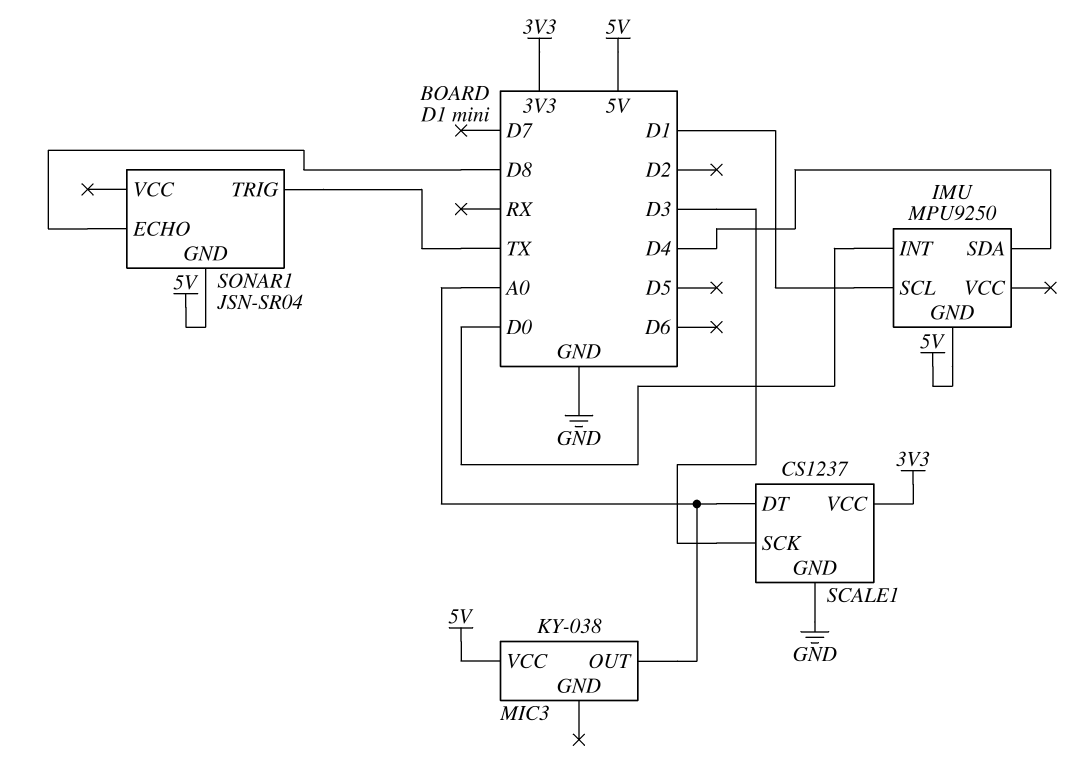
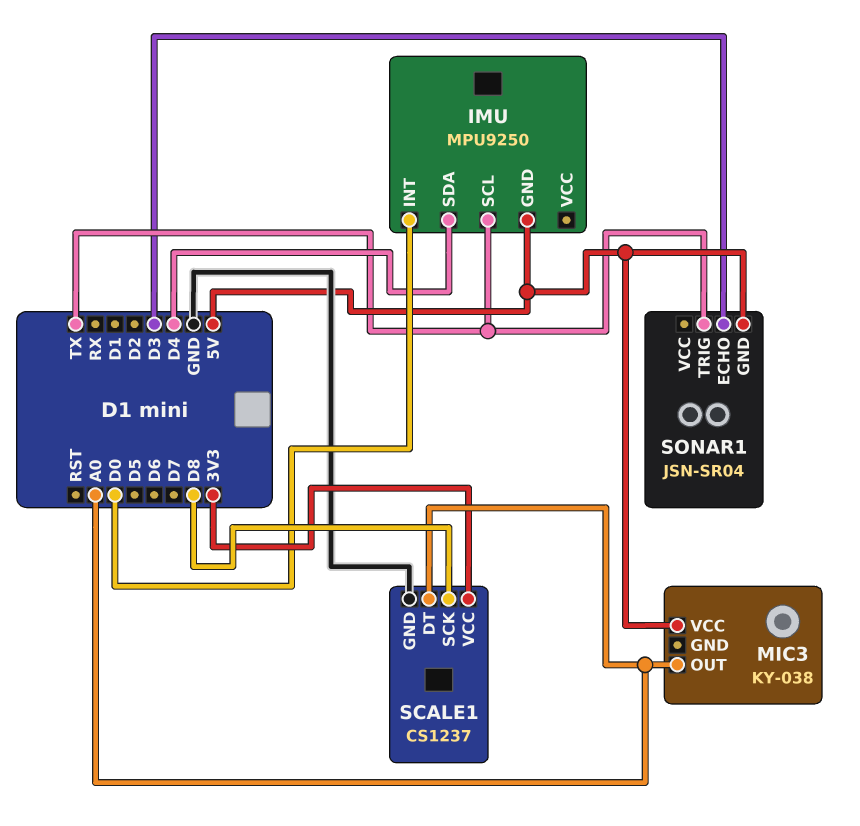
IMU pin SCL: D1 -> TX
SCALE1 pin SCK: D3 -> D8
SONAR1 pin ECHO: D8 -> D3

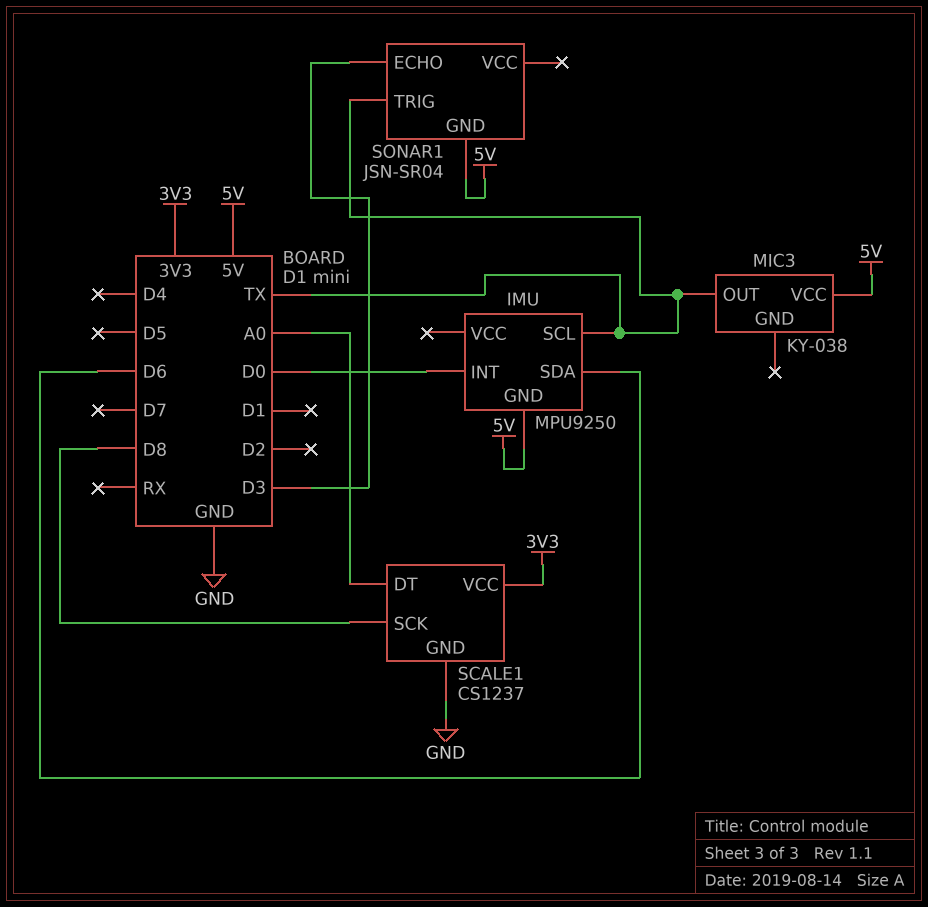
IMU pin SDA: D4 -> D6
MIC3 pin OUT: A0 -> TX

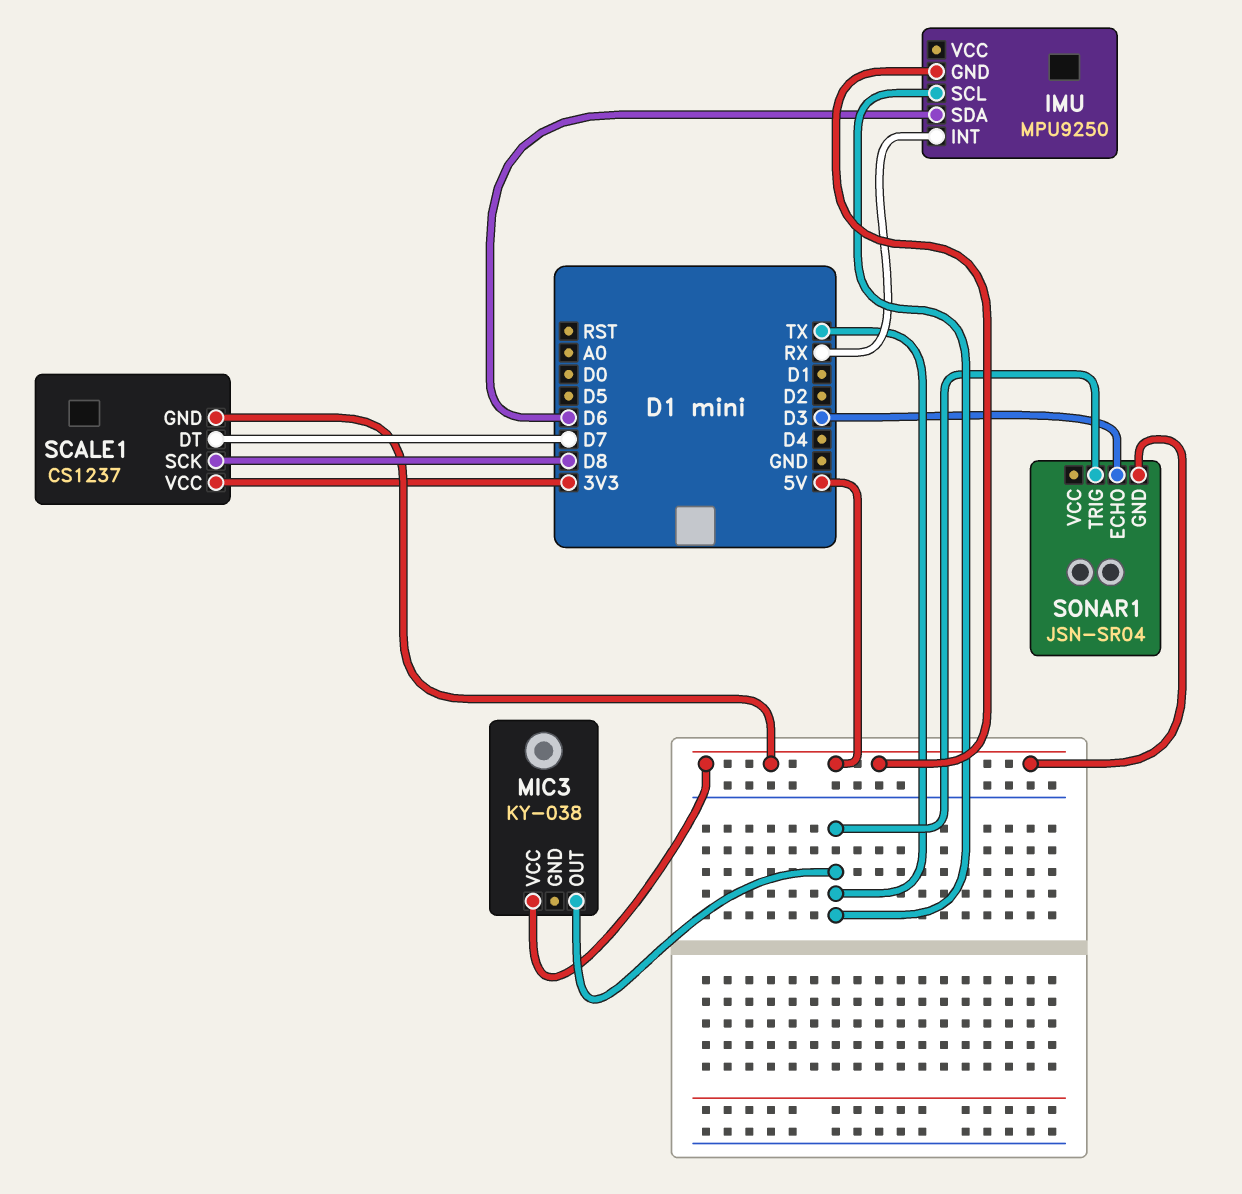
IMU pin INT: D0 -> RX
SCALE1 pin DT: A0 -> D7
SCALE1 pin GND: GND -> 5V

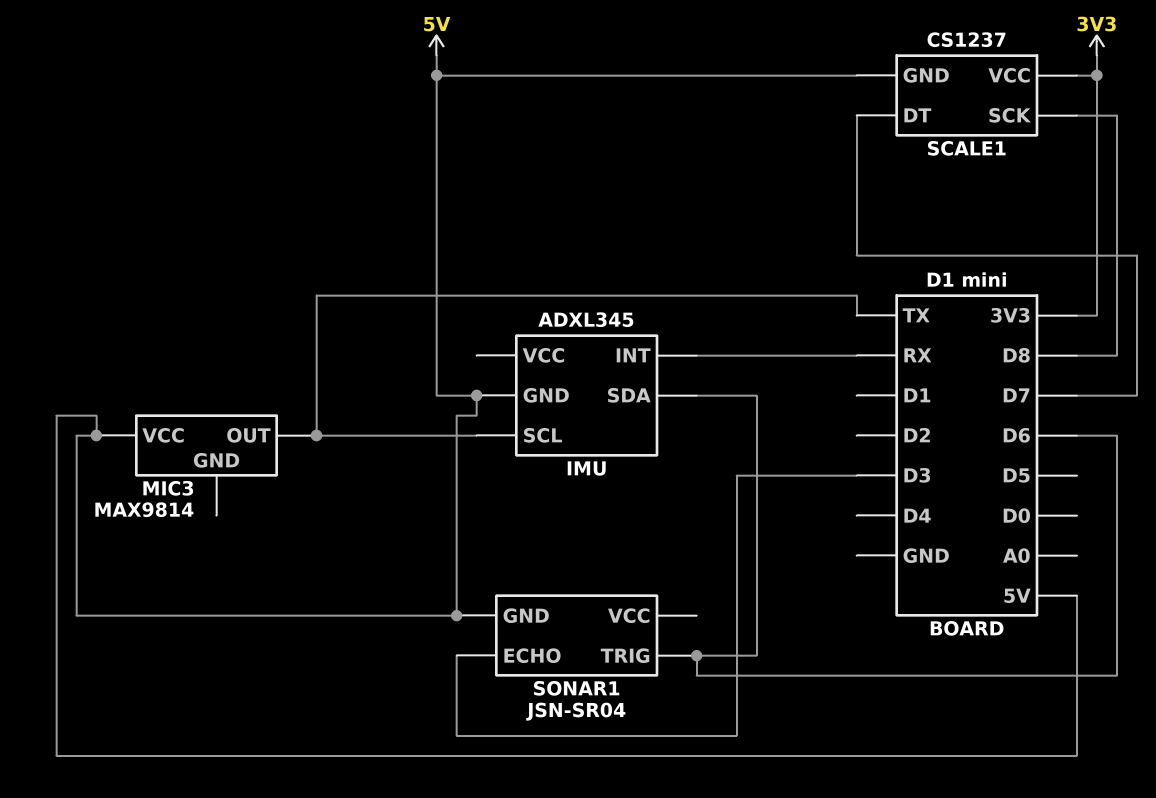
IMU: MPU9250 -> ADXL345
MIC3: KY-038 -> MAX9814
SONAR1 pin TRIG: TX -> D6

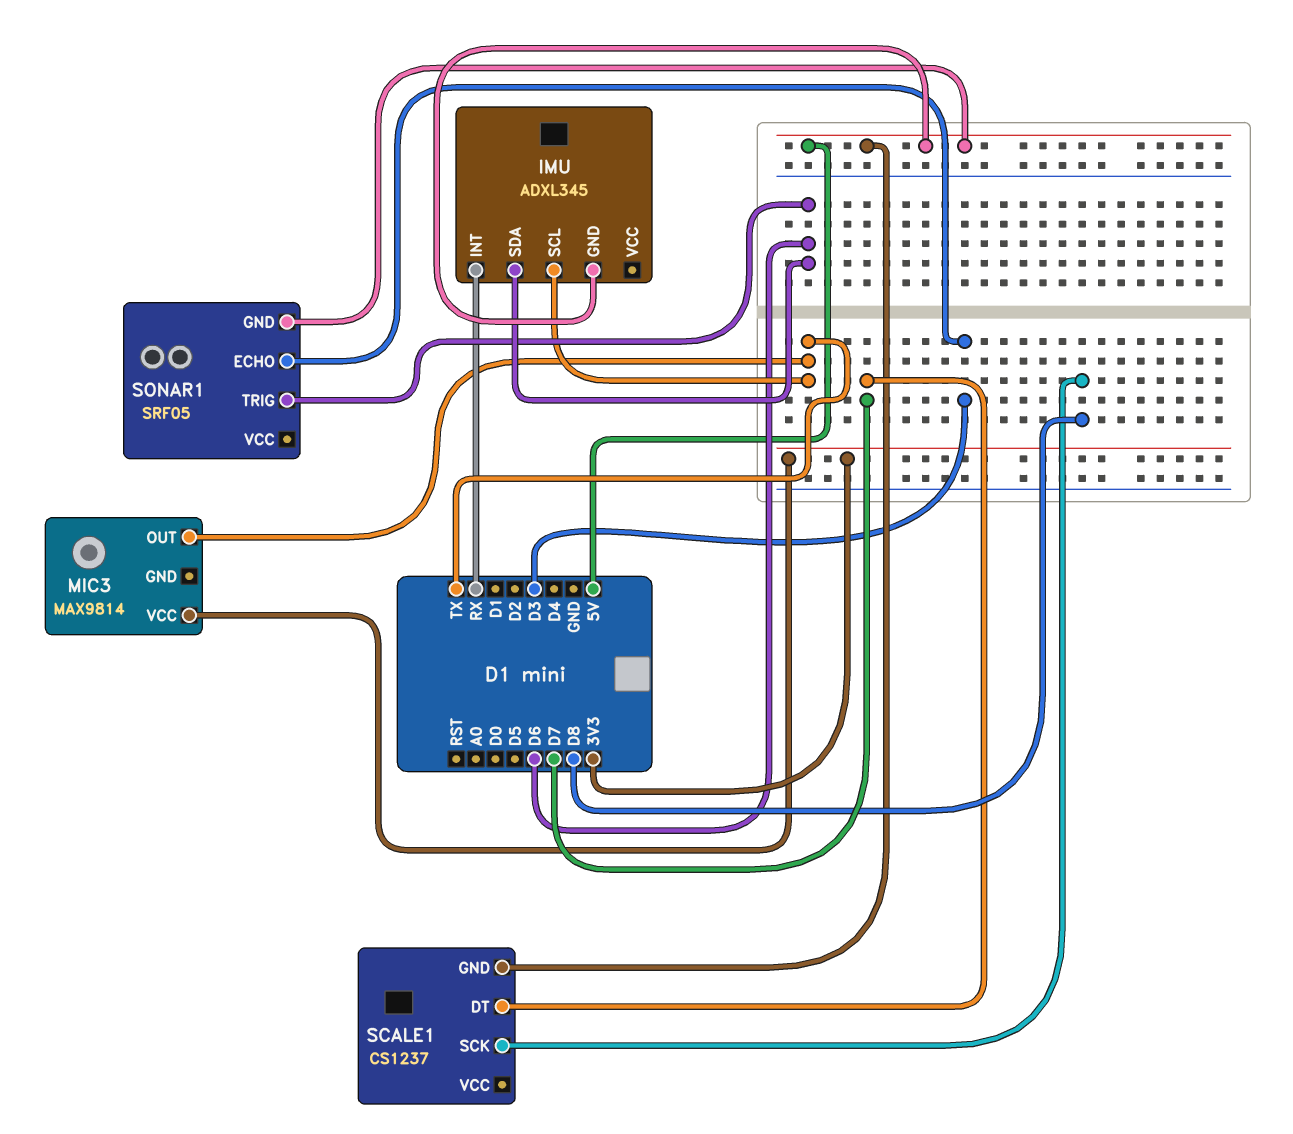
MIC3 pin VCC: 5V -> 3V3
SCALE1 pin VCC: 3V3 -> none
SONAR1: JSN-SR04 -> SRF05

